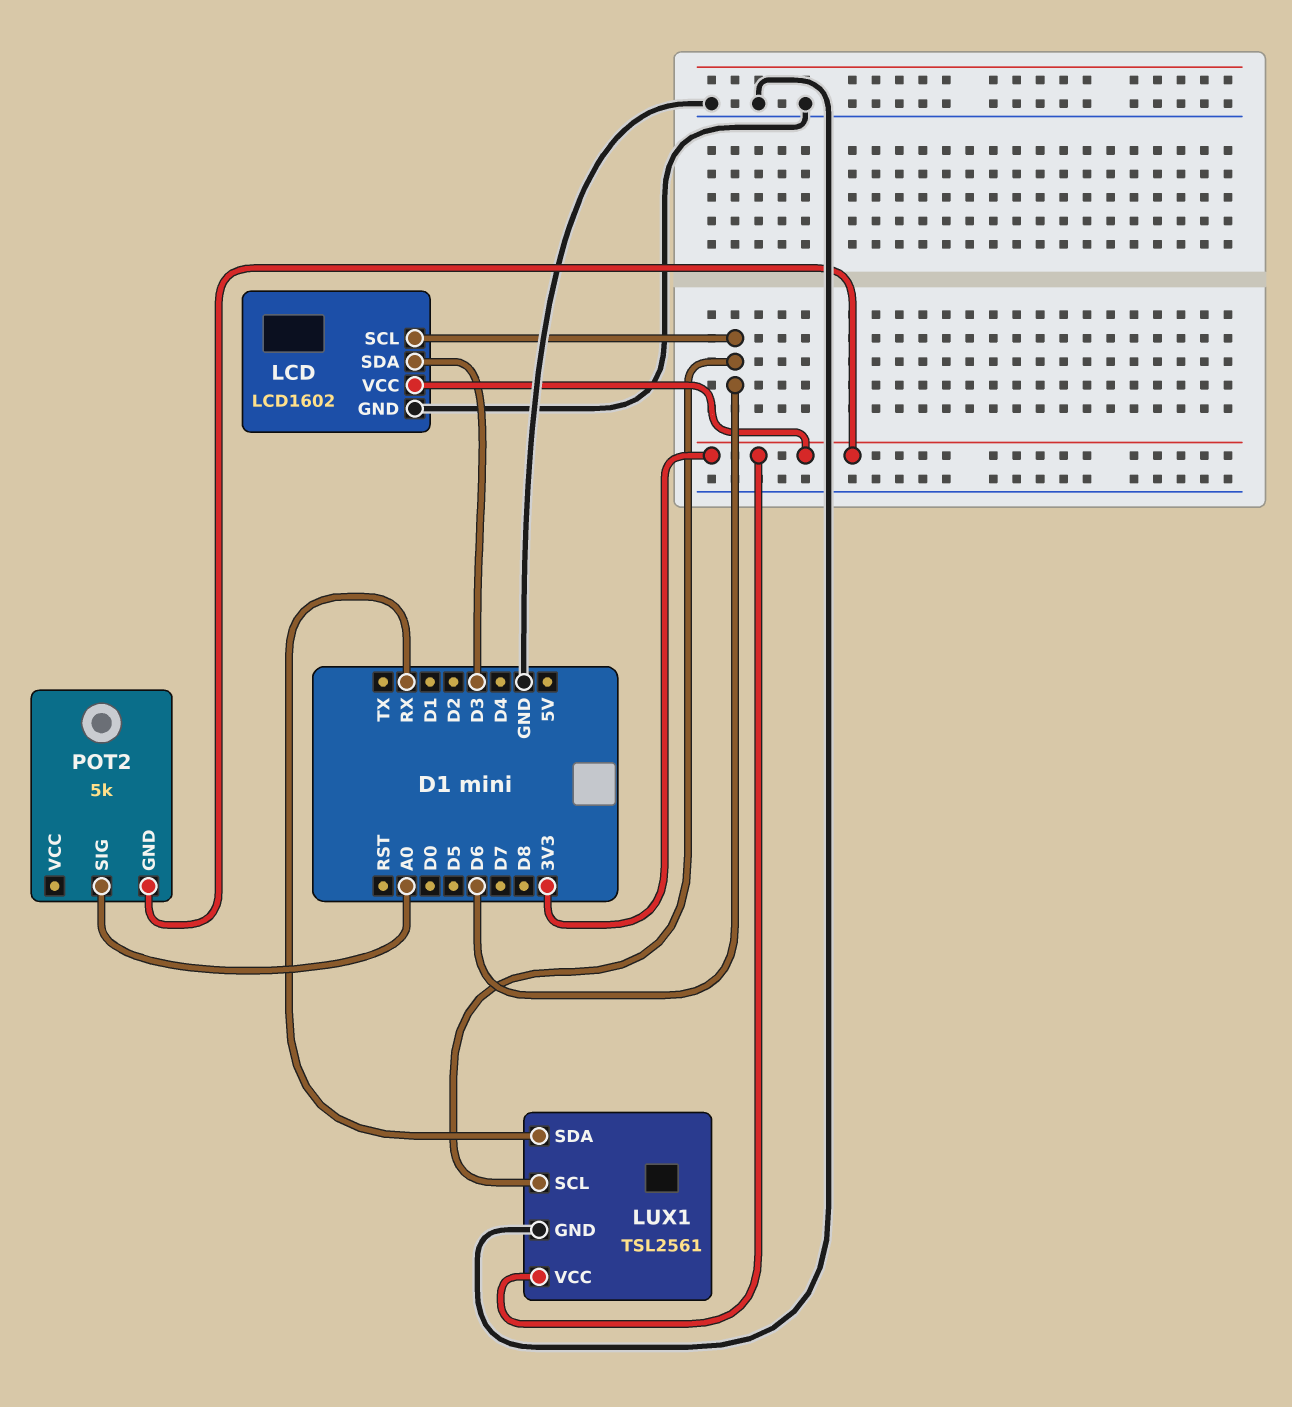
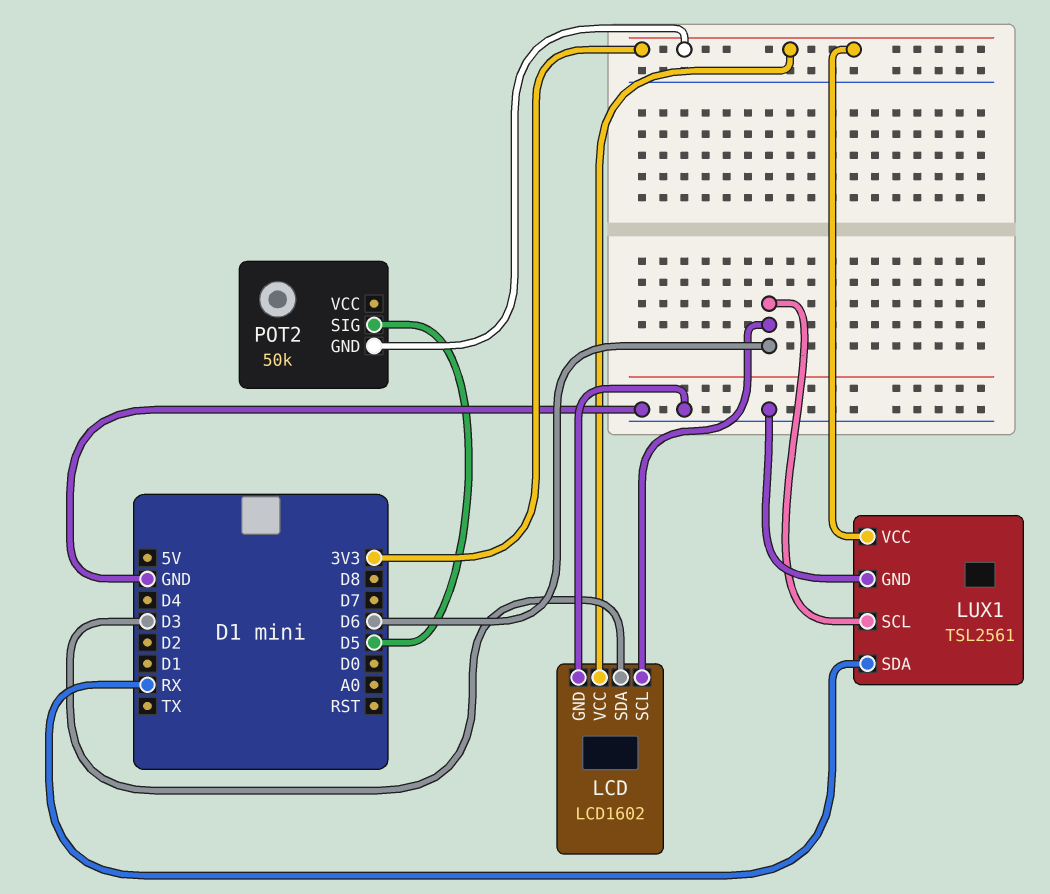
POT2: 5k -> 50k
POT2 pin SIG: A0 -> D5

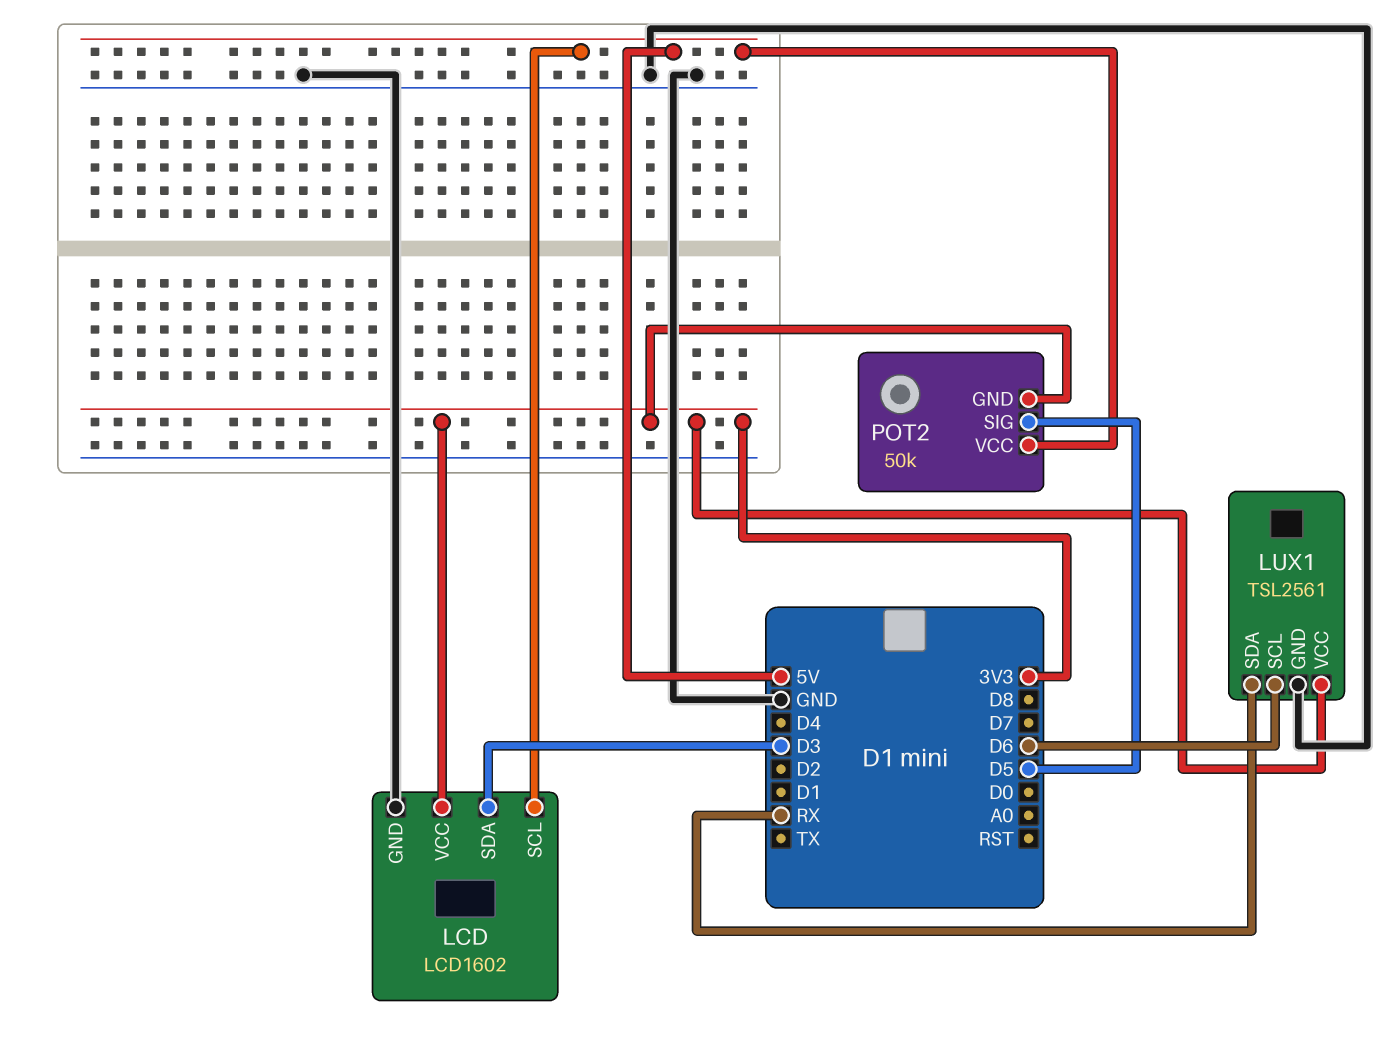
LCD pin SCL: D6 -> 5V
POT2 pin VCC: none -> 5V

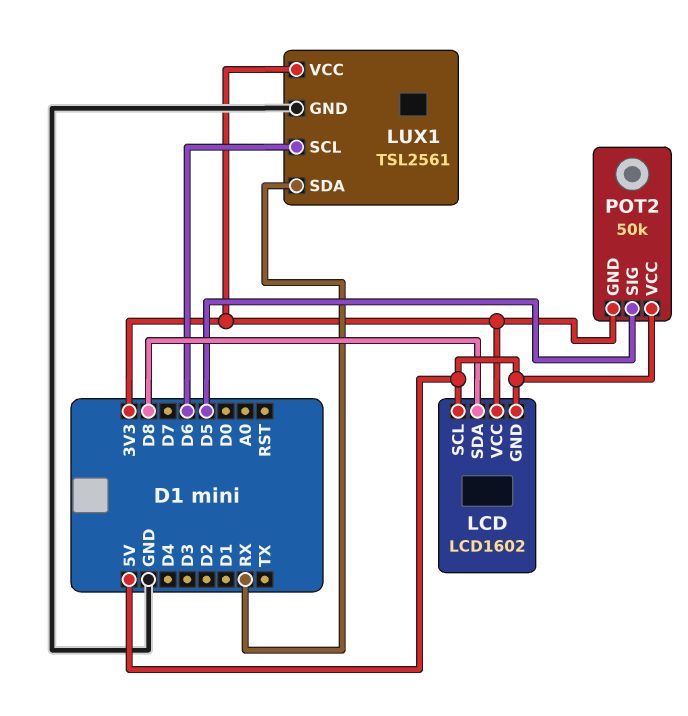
LCD pin GND: GND -> 5V
LCD pin SDA: D3 -> D8

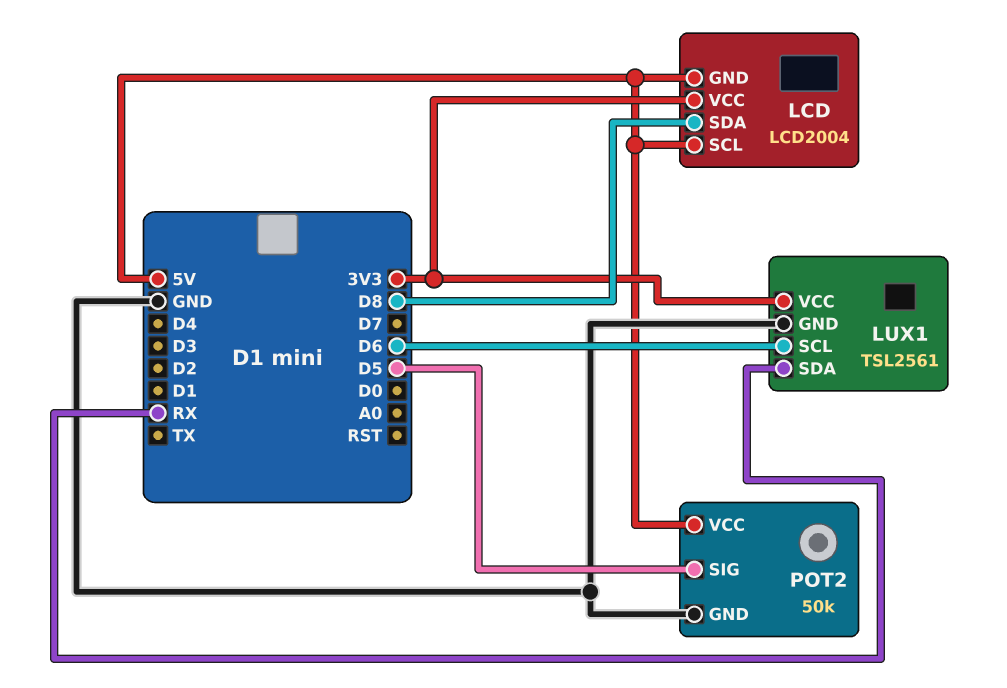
LCD: LCD1602 -> LCD2004
POT2 pin GND: 3V3 -> GND

